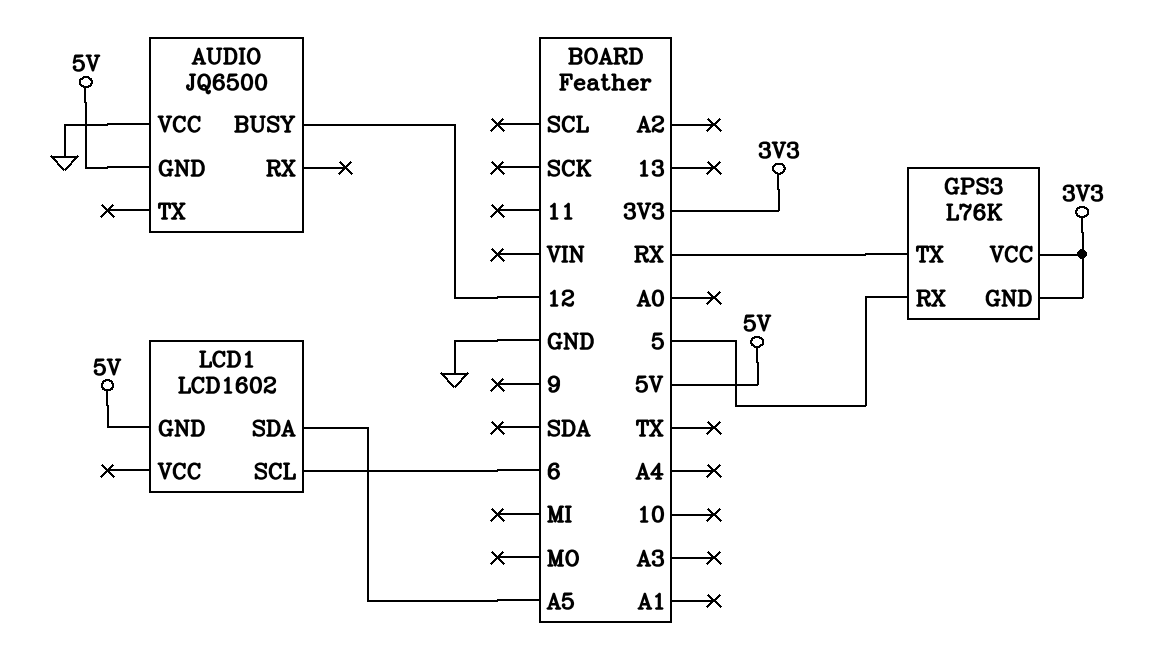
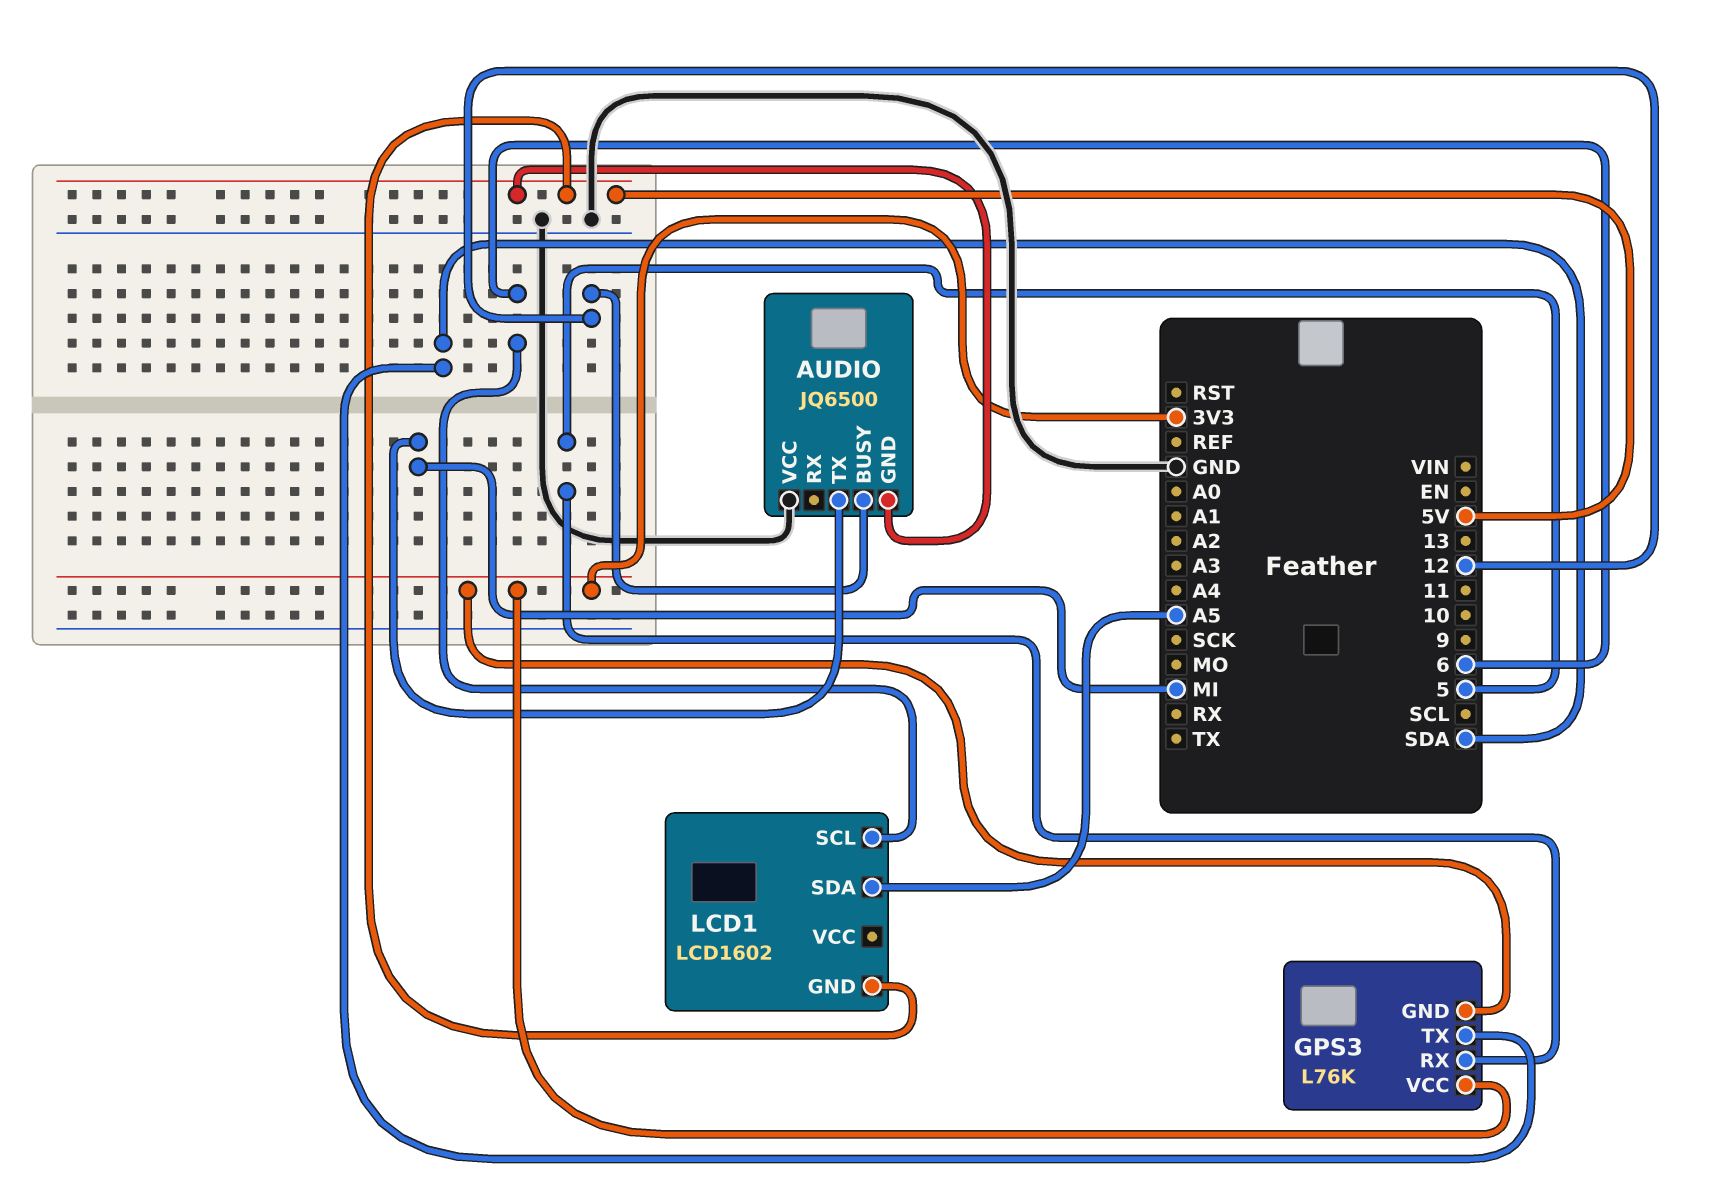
AUDIO pin TX: none -> MI
GPS3 pin TX: RX -> SDA

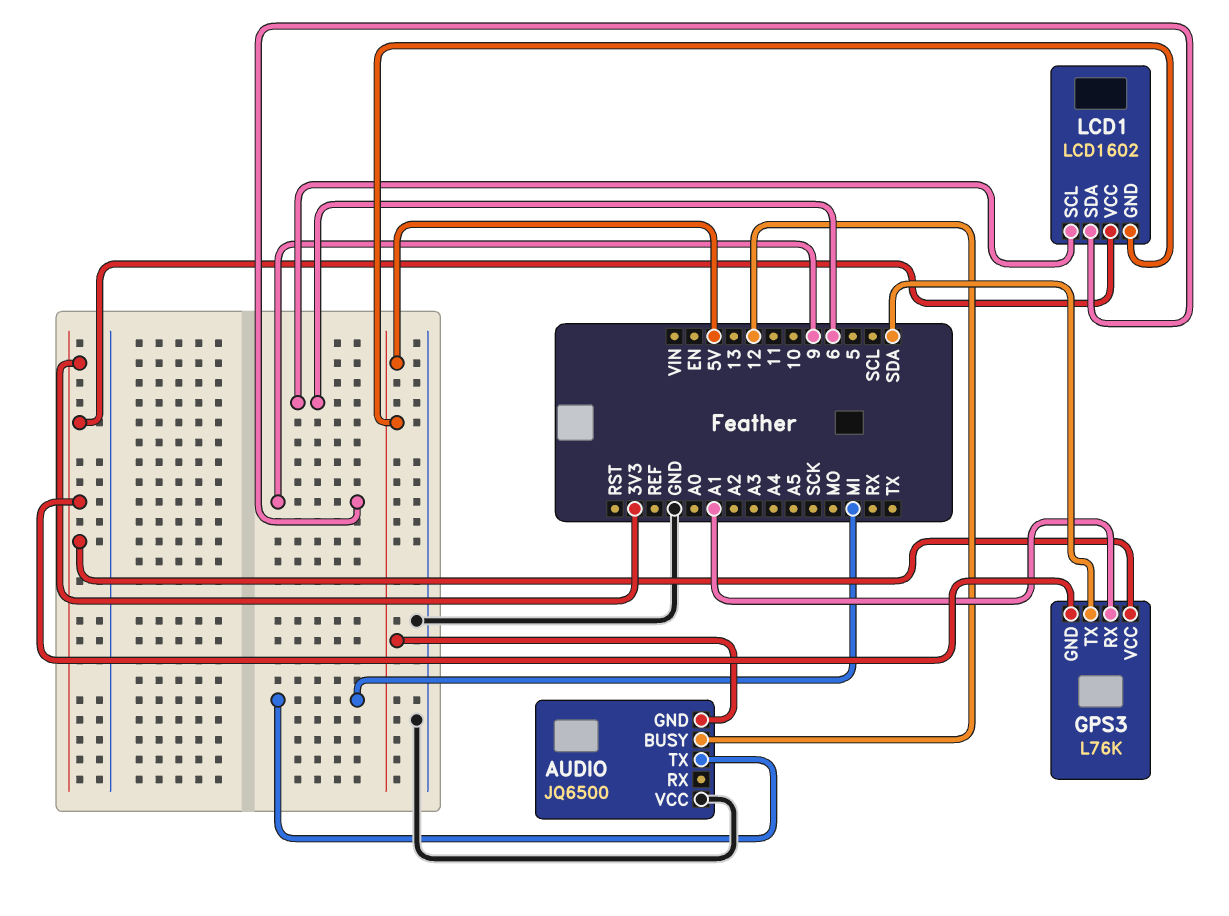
GPS3 pin RX: 5 -> A1
LCD1 pin SDA: A5 -> 9
LCD1 pin VCC: none -> 3V3

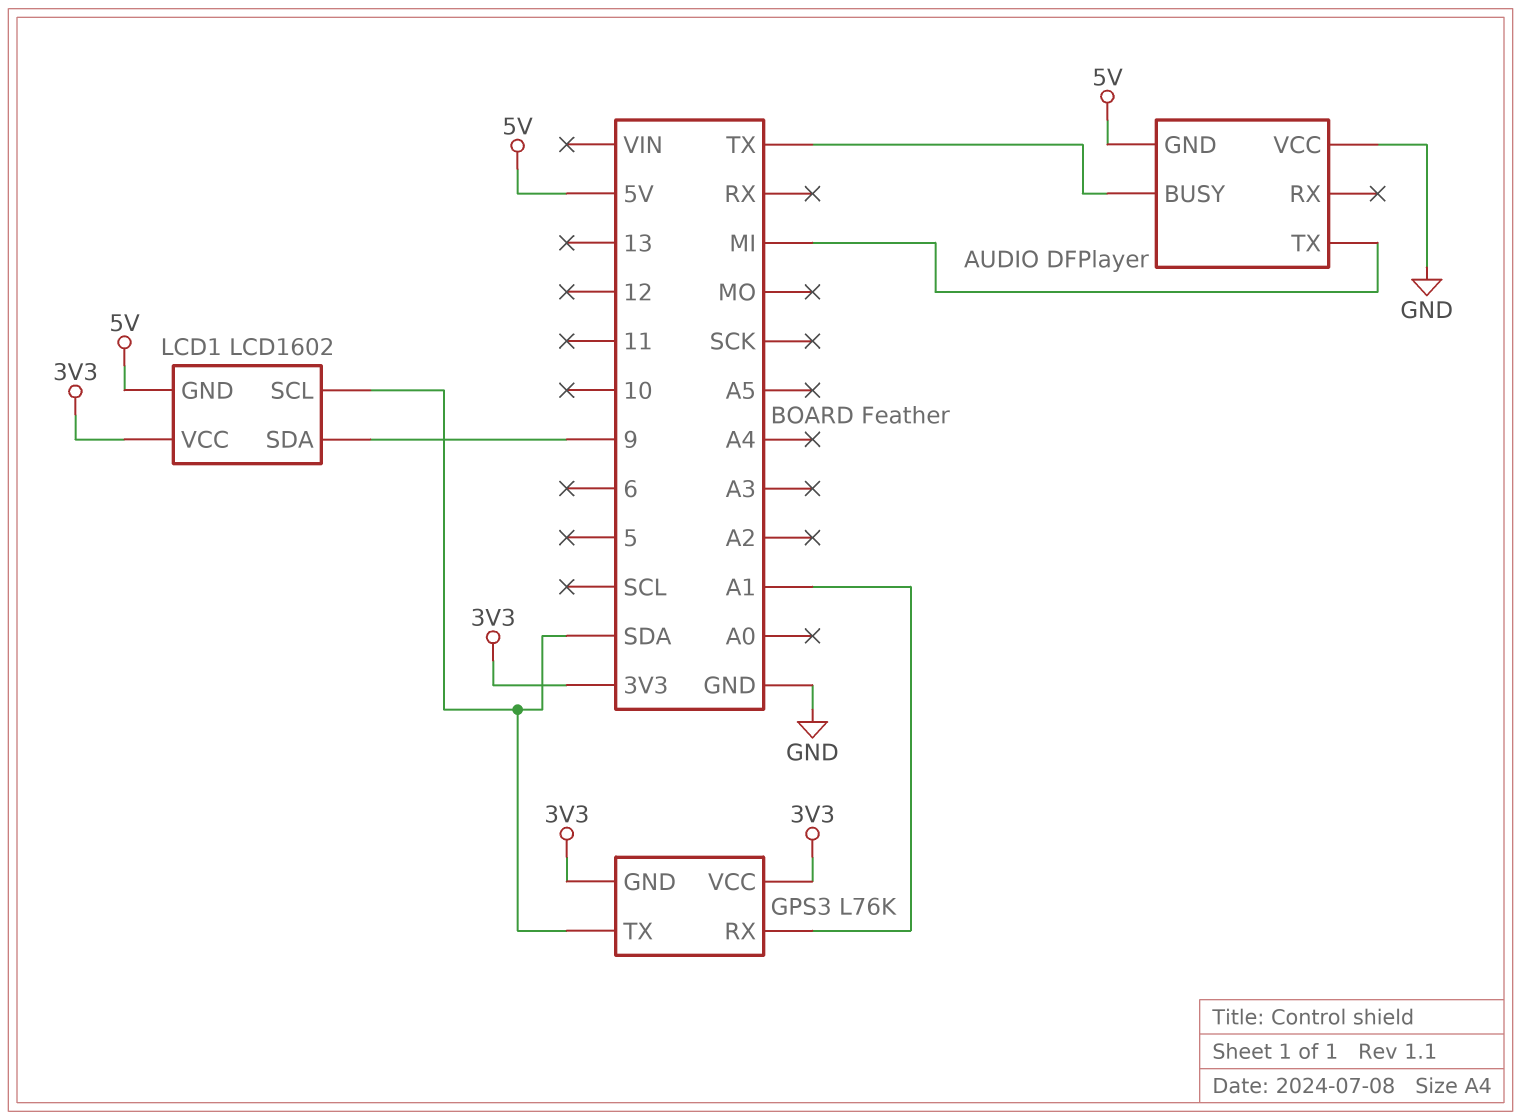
AUDIO: JQ6500 -> DFPlayer
AUDIO pin BUSY: 12 -> TX
LCD1 pin SCL: 6 -> SDA

